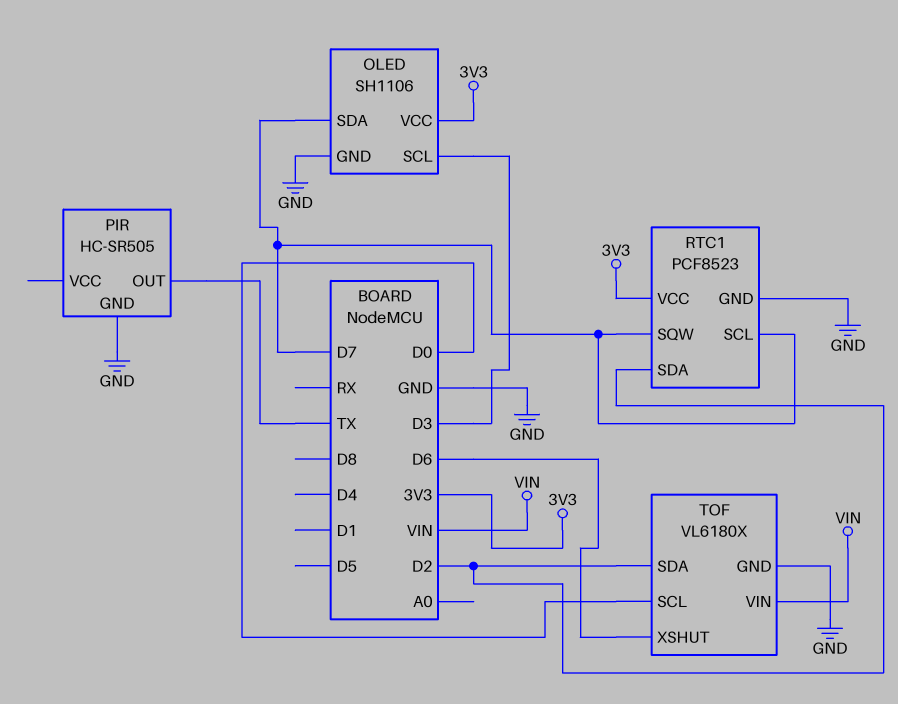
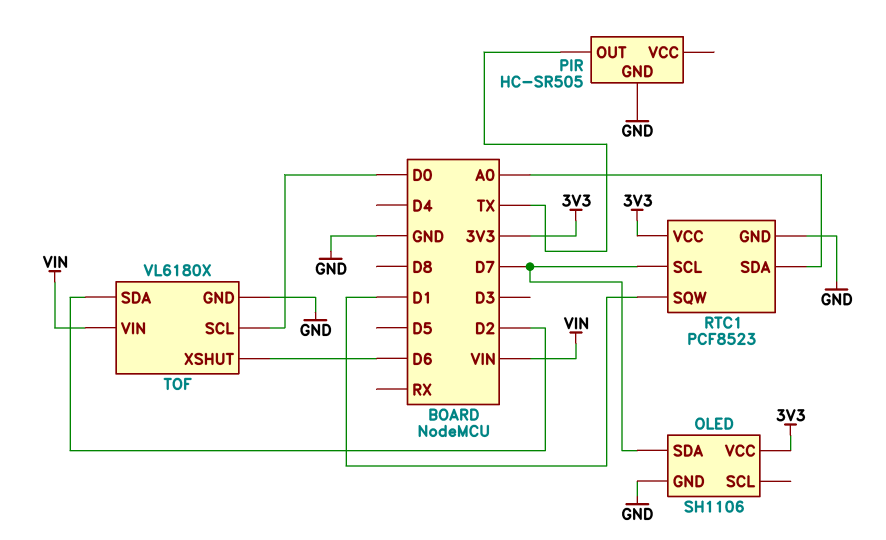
OLED pin SCL: D3 -> none
RTC1 pin SDA: D2 -> A0
RTC1 pin SQW: D7 -> D1

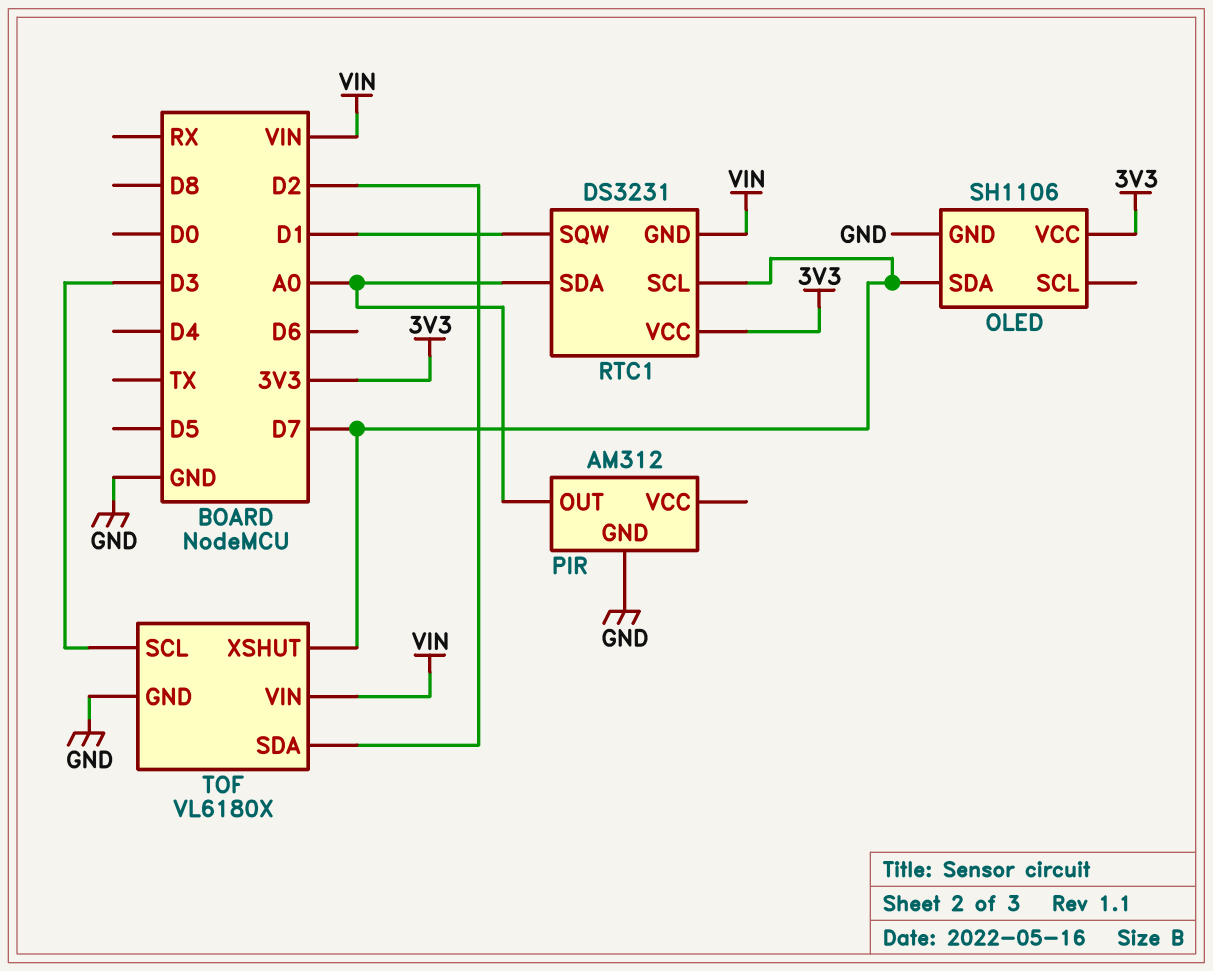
PIR: HC-SR505 -> AM312
PIR pin OUT: TX -> A0
RTC1: PCF8523 -> DS3231
RTC1 pin GND: GND -> VIN
TOF pin SCL: D0 -> D3
TOF pin XSHUT: D6 -> D7

